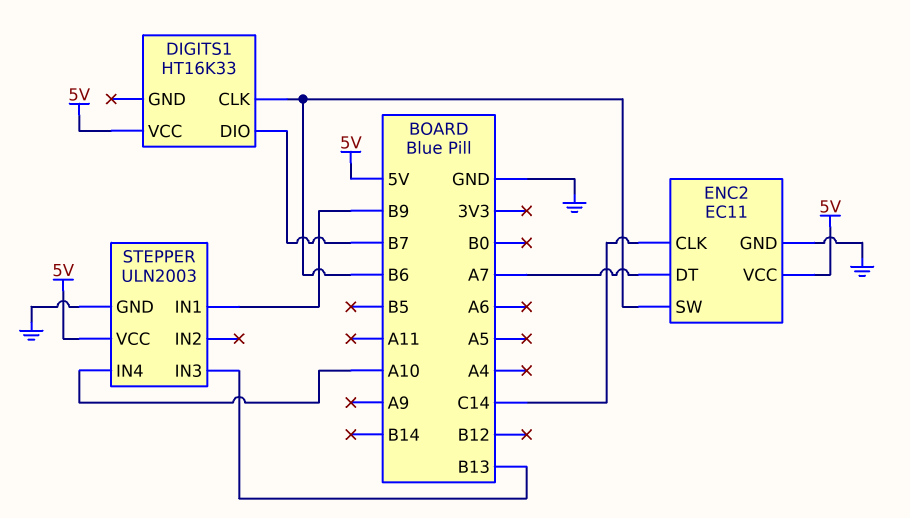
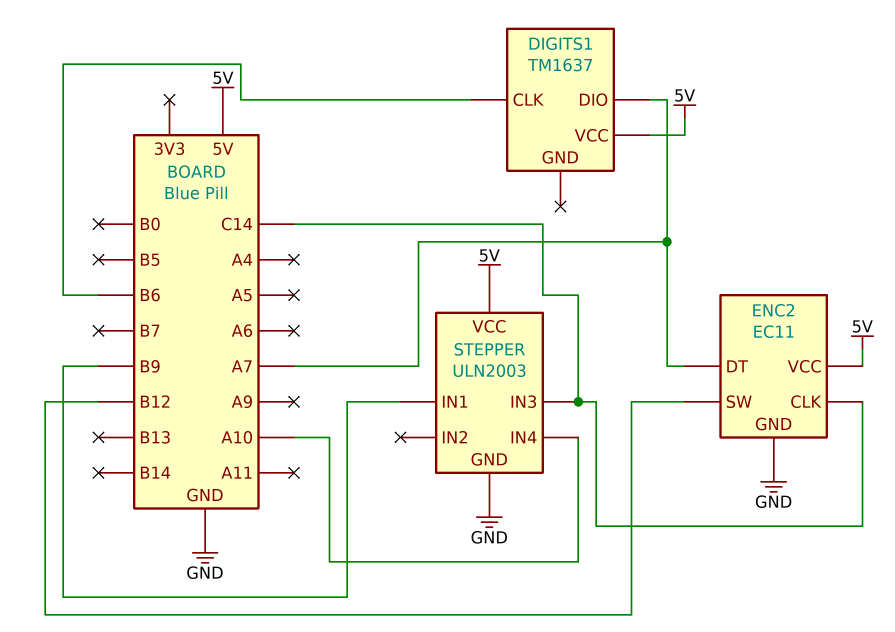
DIGITS1: HT16K33 -> TM1637
DIGITS1 pin DIO: B7 -> A7
ENC2 pin SW: B6 -> B12
STEPPER pin IN3: B13 -> C14

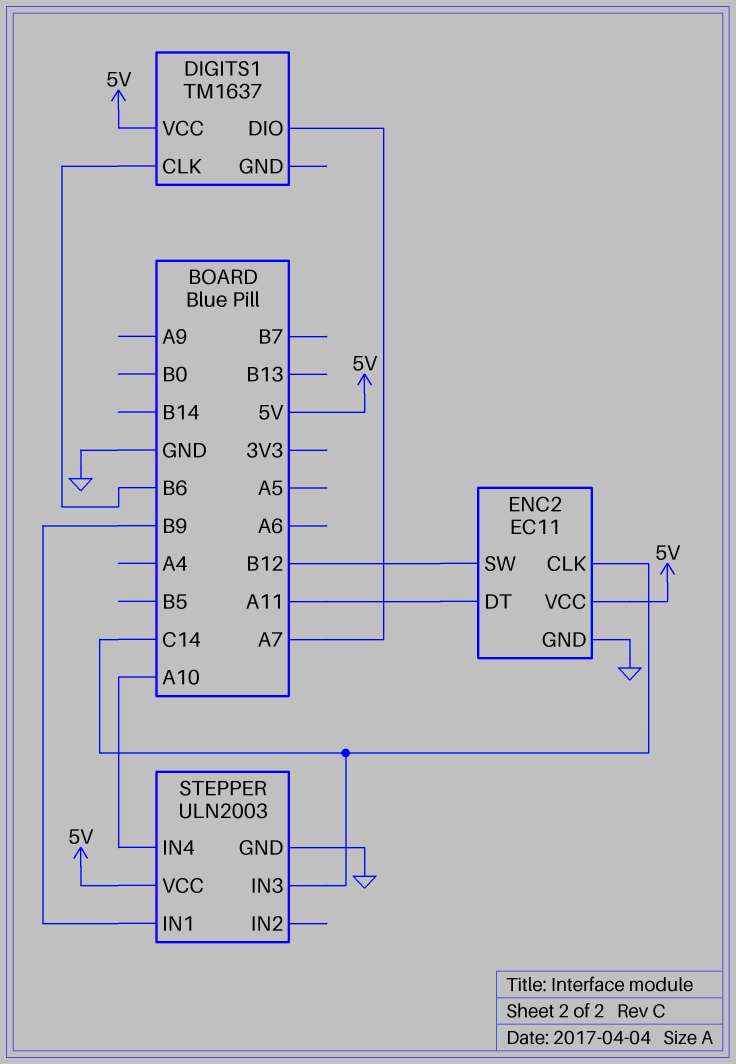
ENC2 pin DT: A7 -> A11

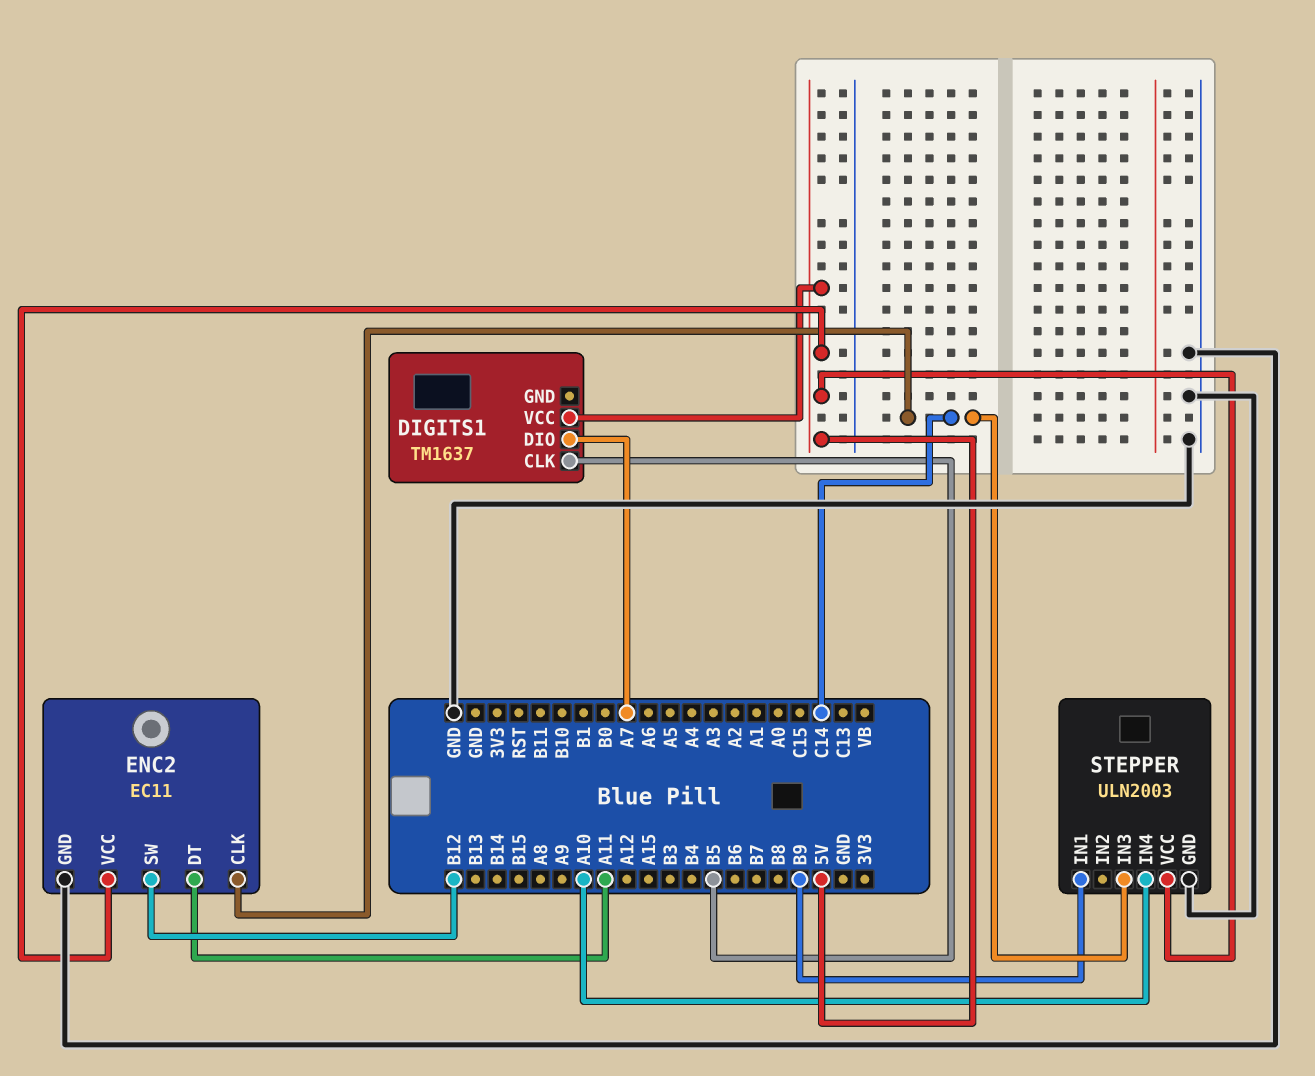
DIGITS1 pin CLK: B6 -> B5

